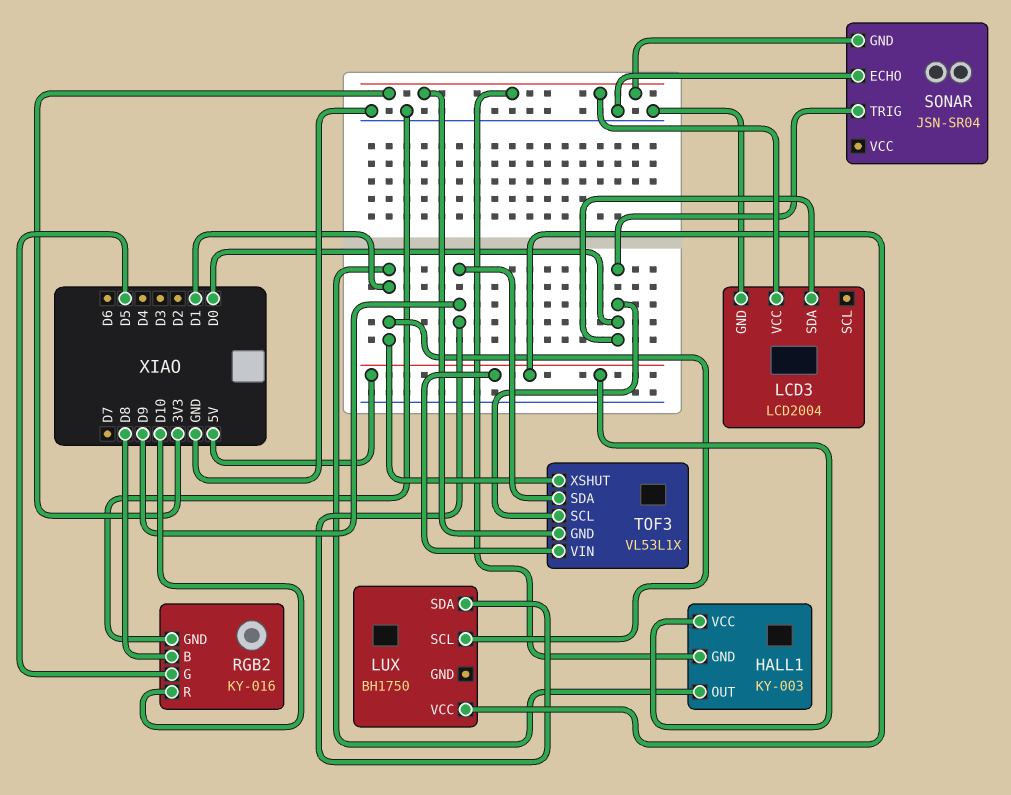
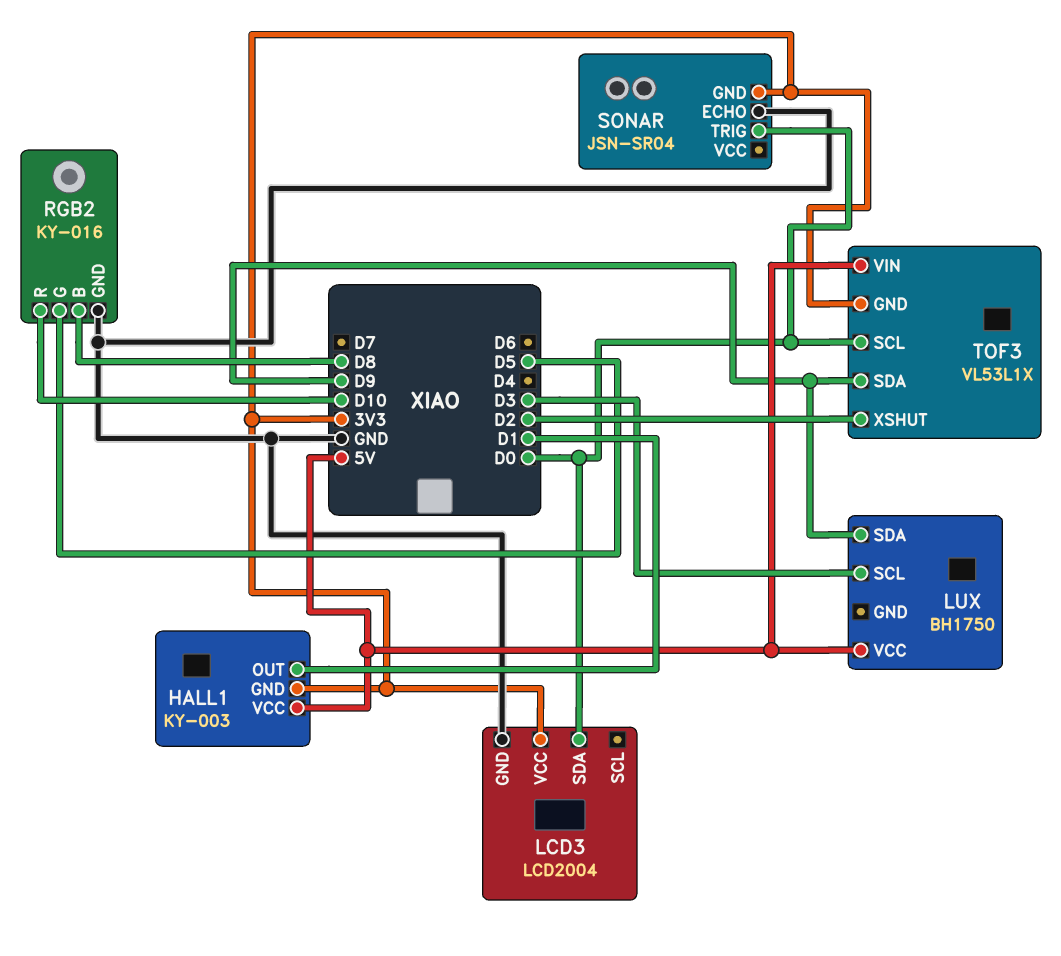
LUX pin SCL: D1 -> D3
TOF3 pin XSHUT: D1 -> D2

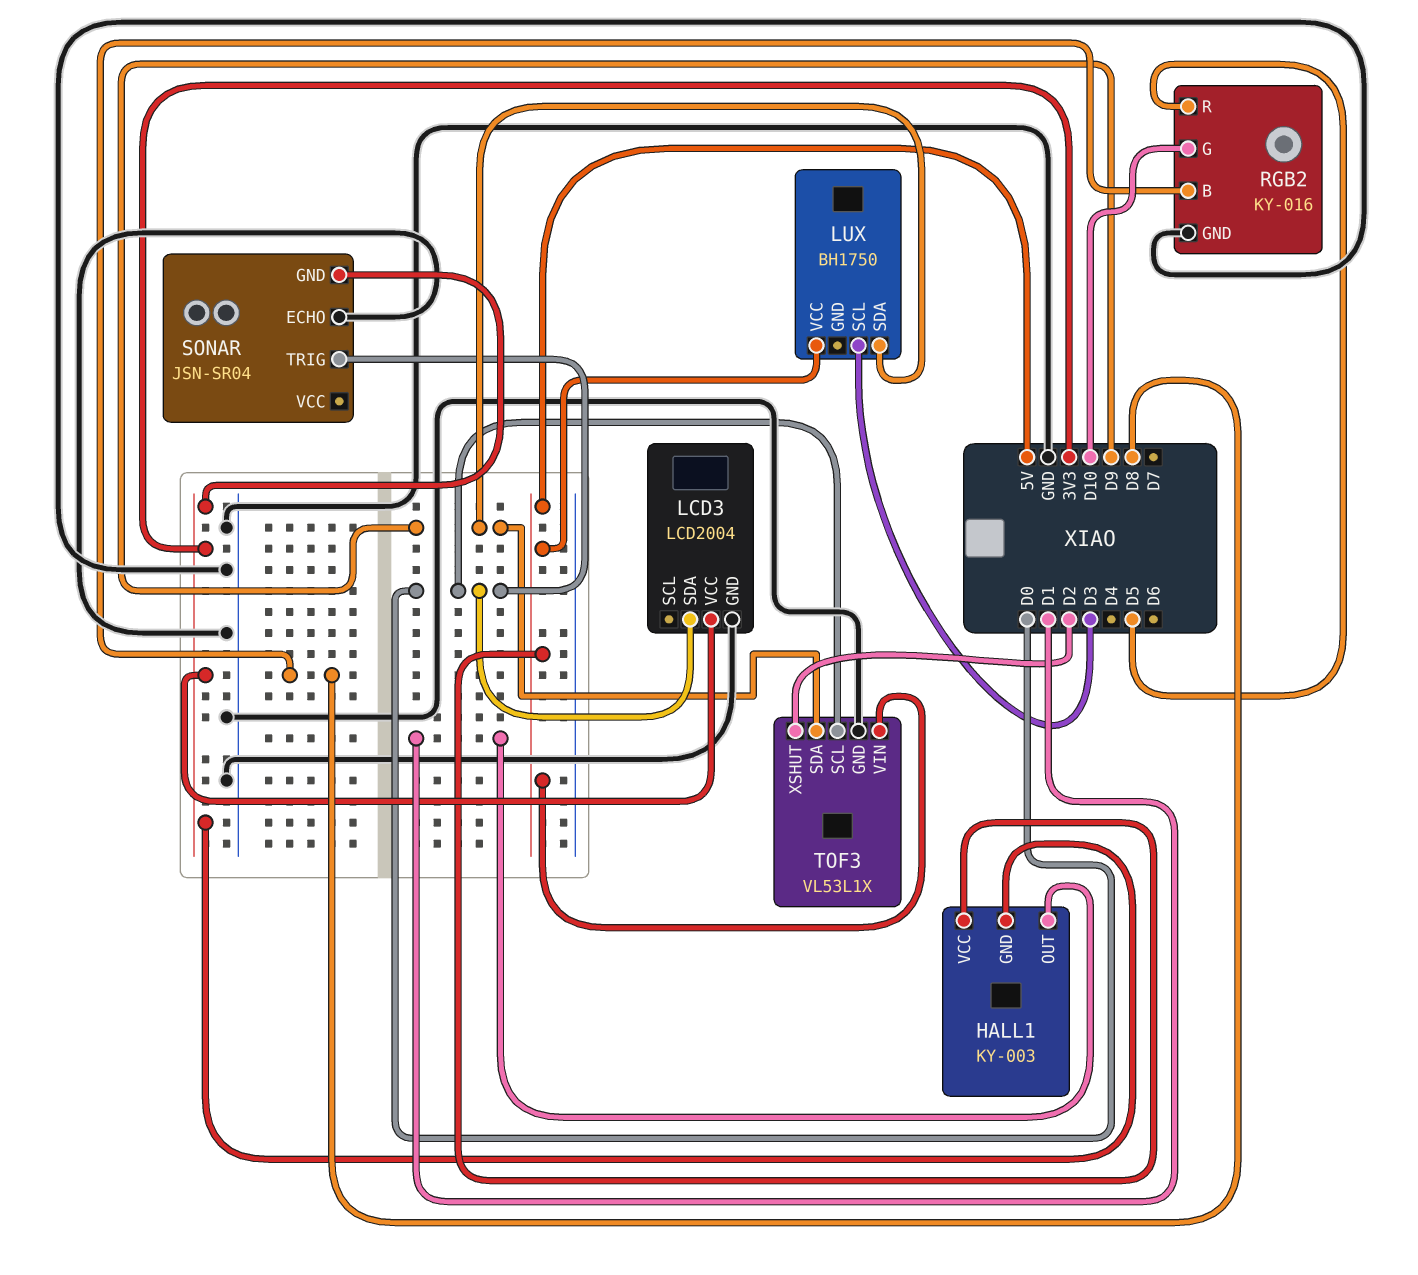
RGB2 pin G: D5 -> D10
RGB2 pin R: D10 -> D5
TOF3 pin GND: 3V3 -> GND

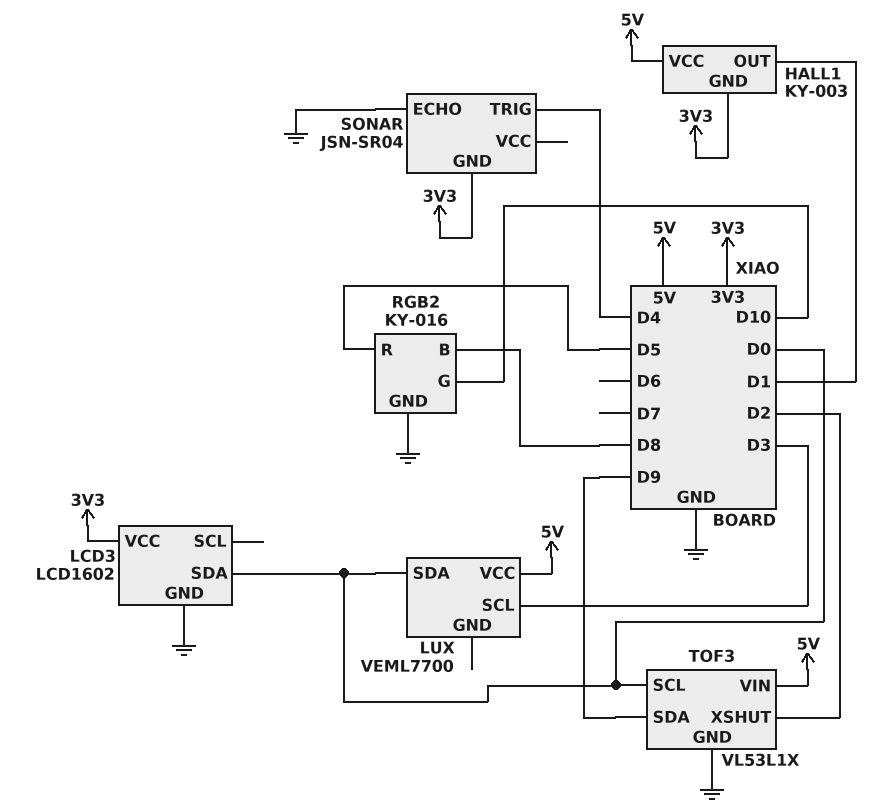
LCD3: LCD2004 -> LCD1602
LUX: BH1750 -> VEML7700
LUX pin SDA: D9 -> D0
SONAR pin TRIG: D0 -> D4

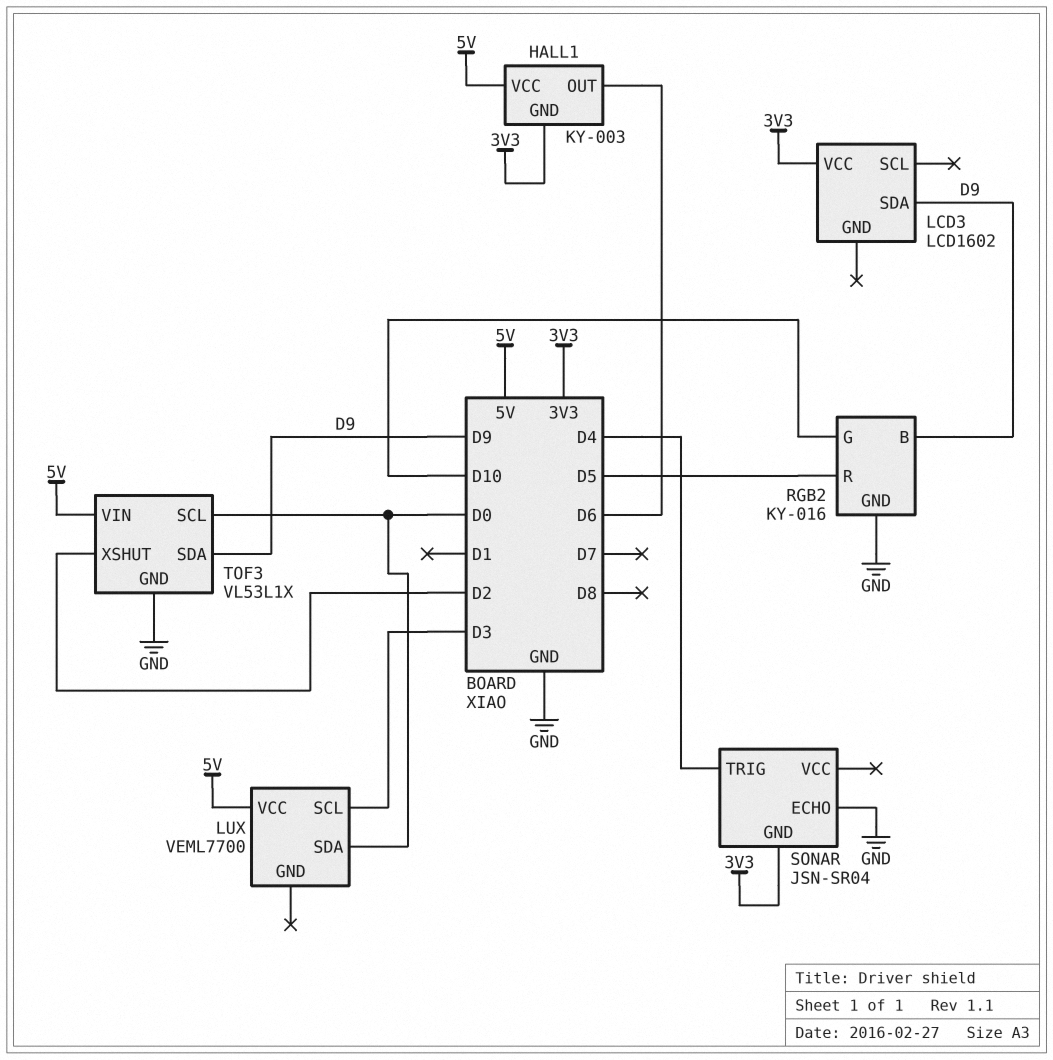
HALL1 pin OUT: D1 -> D6
LCD3 pin GND: GND -> none
LCD3 pin SDA: D0 -> D9
RGB2 pin B: D8 -> D9

